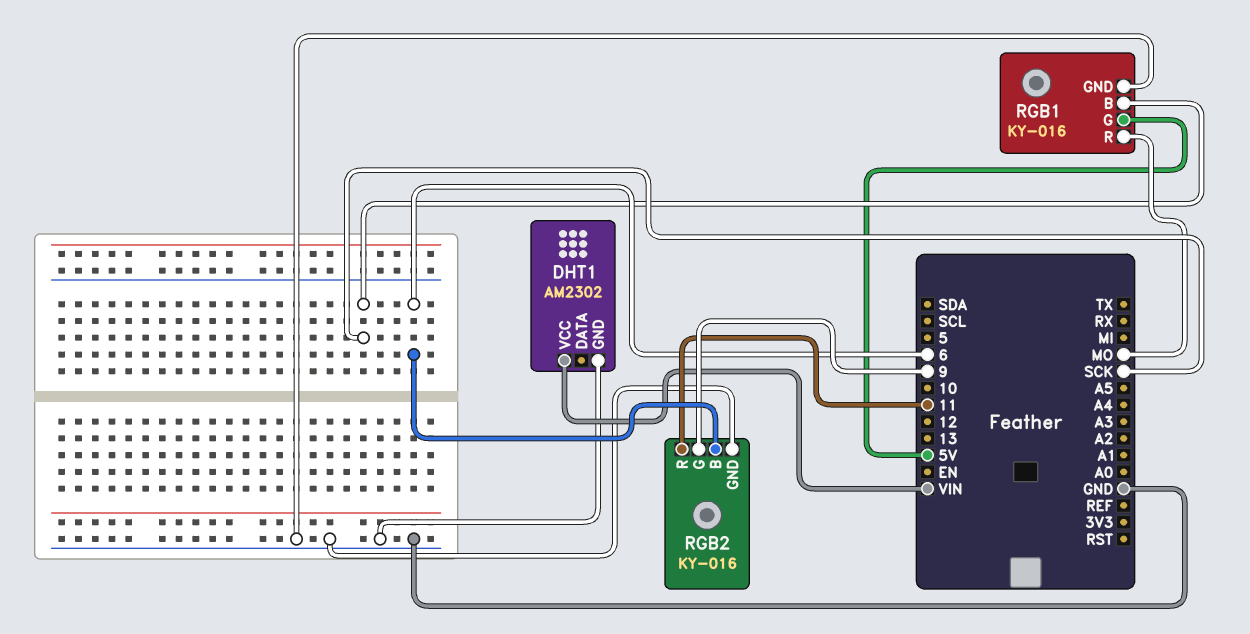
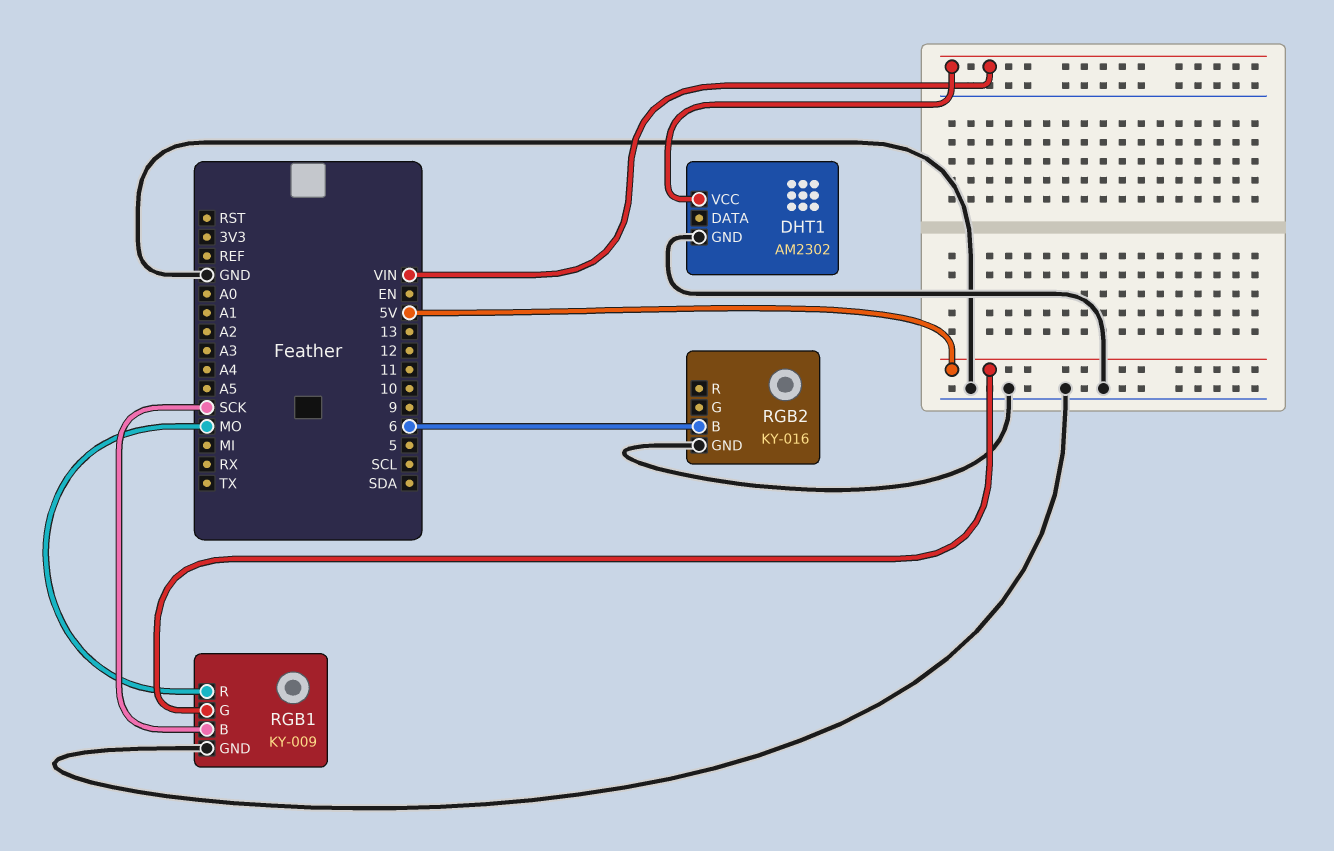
RGB1: KY-016 -> KY-009
RGB2 pin G: 9 -> none
RGB2 pin R: 11 -> none

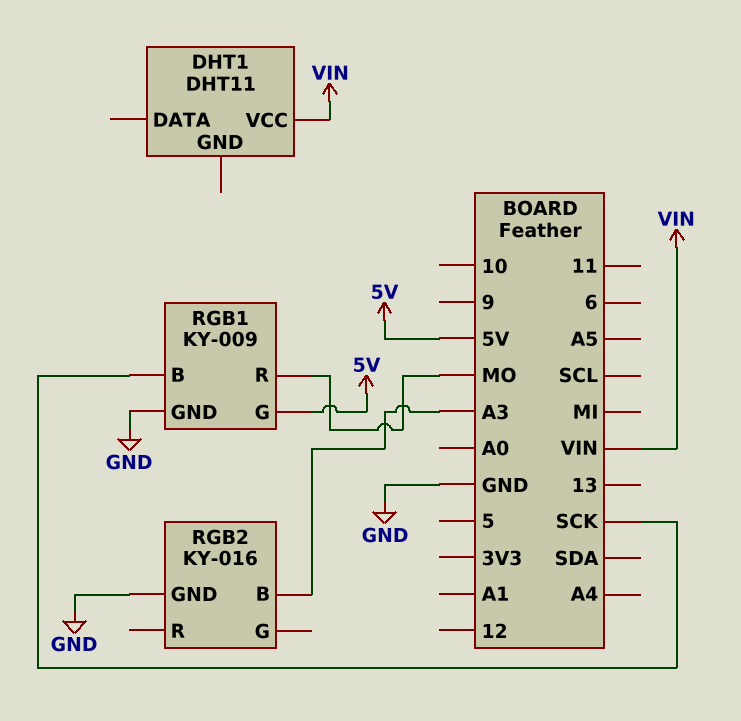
DHT1: AM2302 -> DHT11
DHT1 pin GND: GND -> none
RGB2 pin B: 6 -> A3

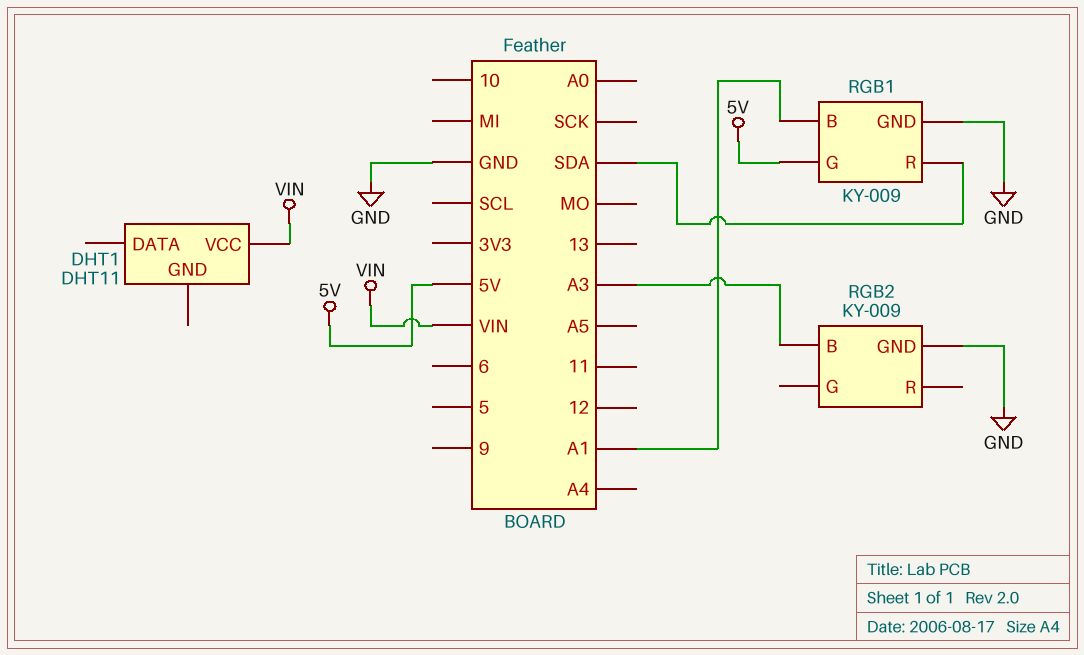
RGB1 pin B: SCK -> A1
RGB1 pin R: MO -> SDA
RGB2: KY-016 -> KY-009

